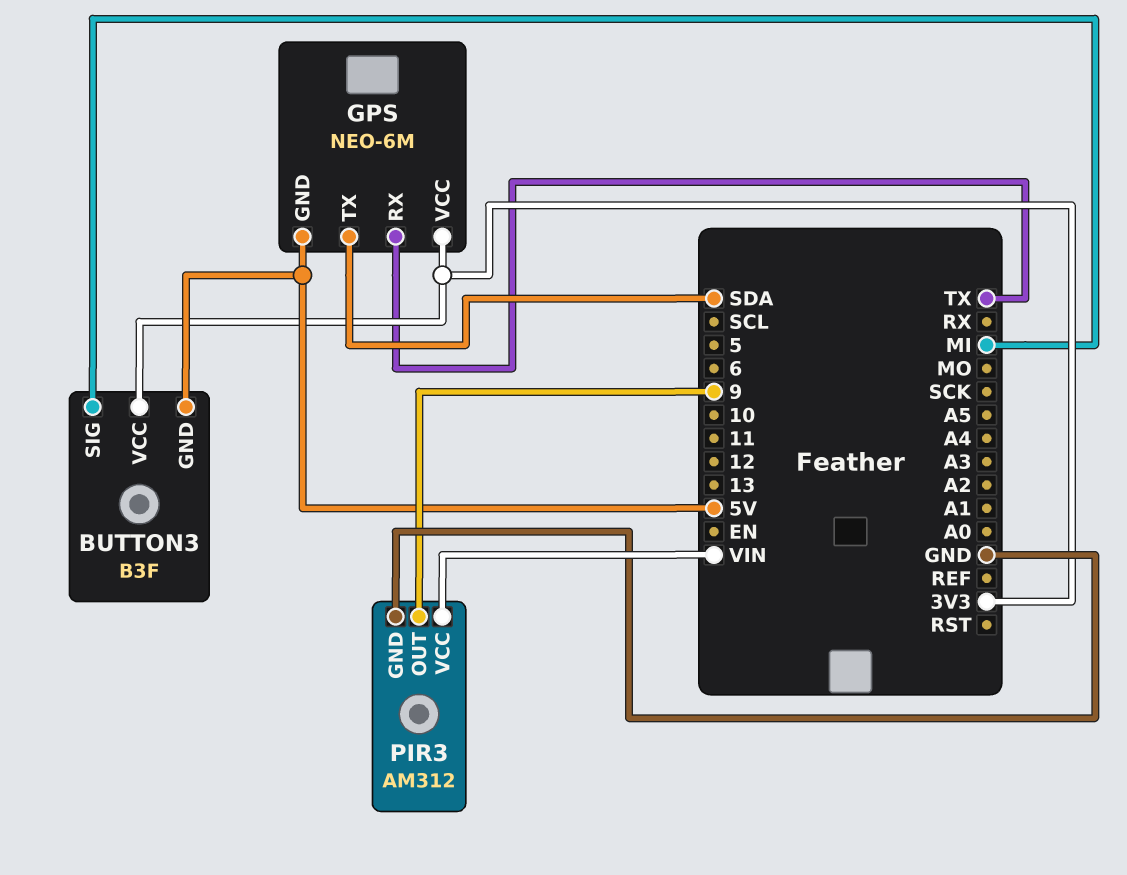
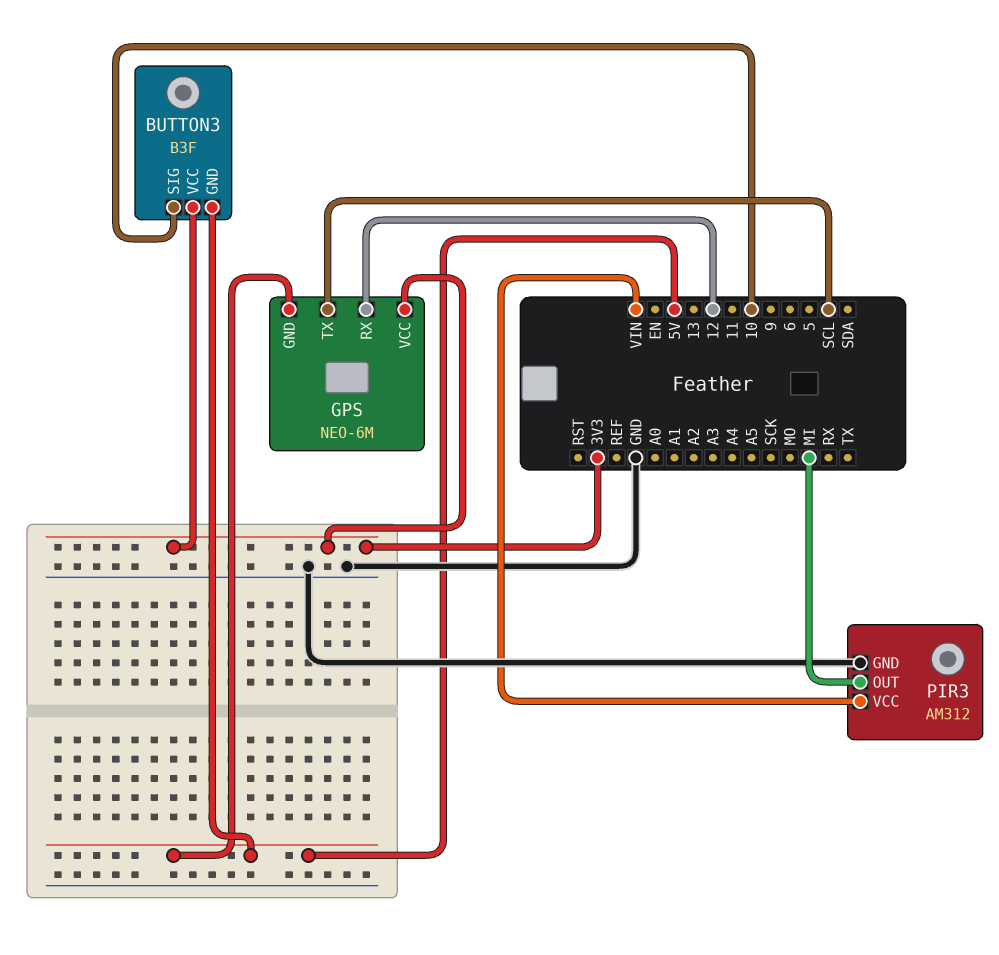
BUTTON3 pin SIG: MI -> 10
GPS pin RX: TX -> 12
GPS pin TX: SDA -> SCL
PIR3 pin OUT: 9 -> MI

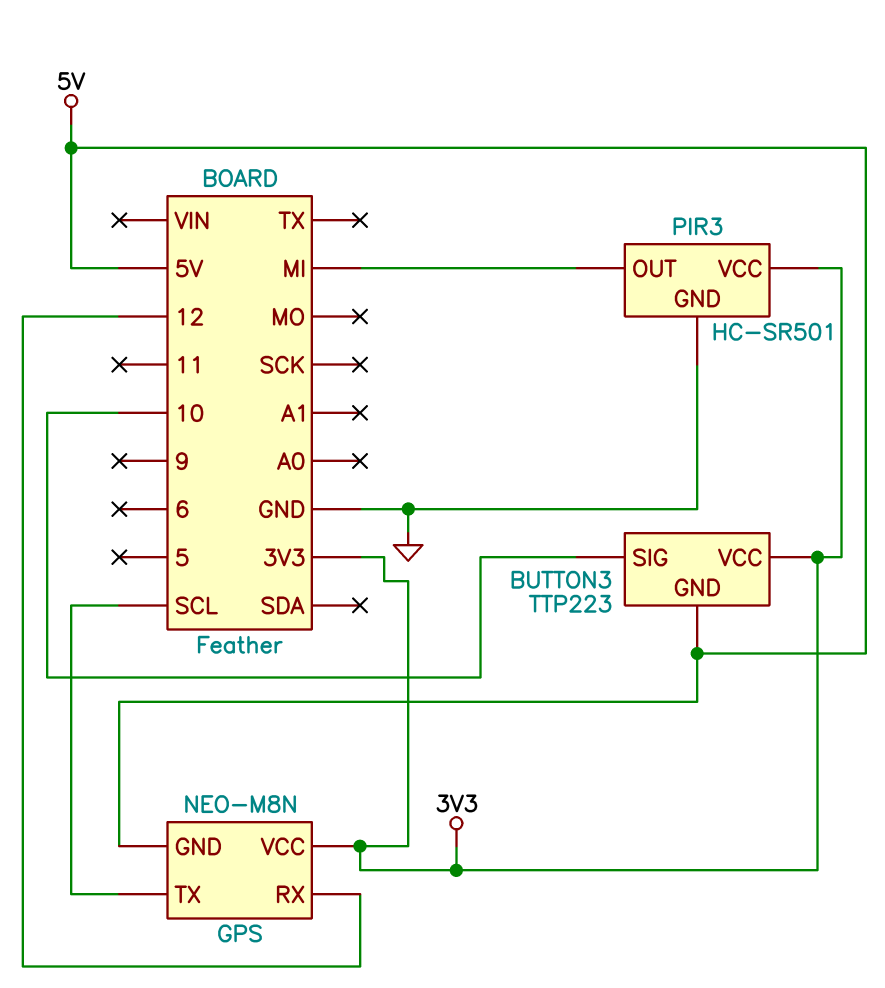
BUTTON3: B3F -> TTP223
GPS: NEO-6M -> NEO-M8N
PIR3: AM312 -> HC-SR501
PIR3 pin VCC: VIN -> 3V3

